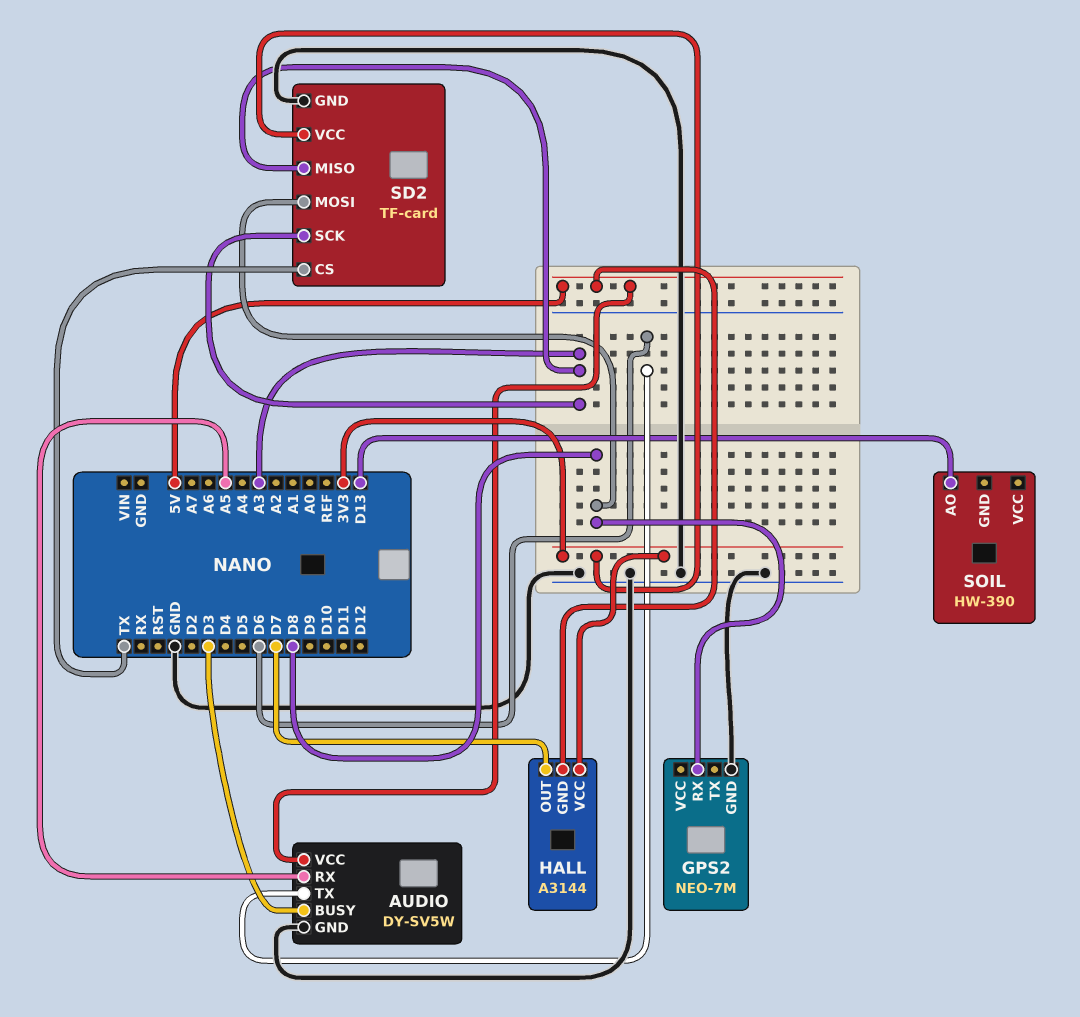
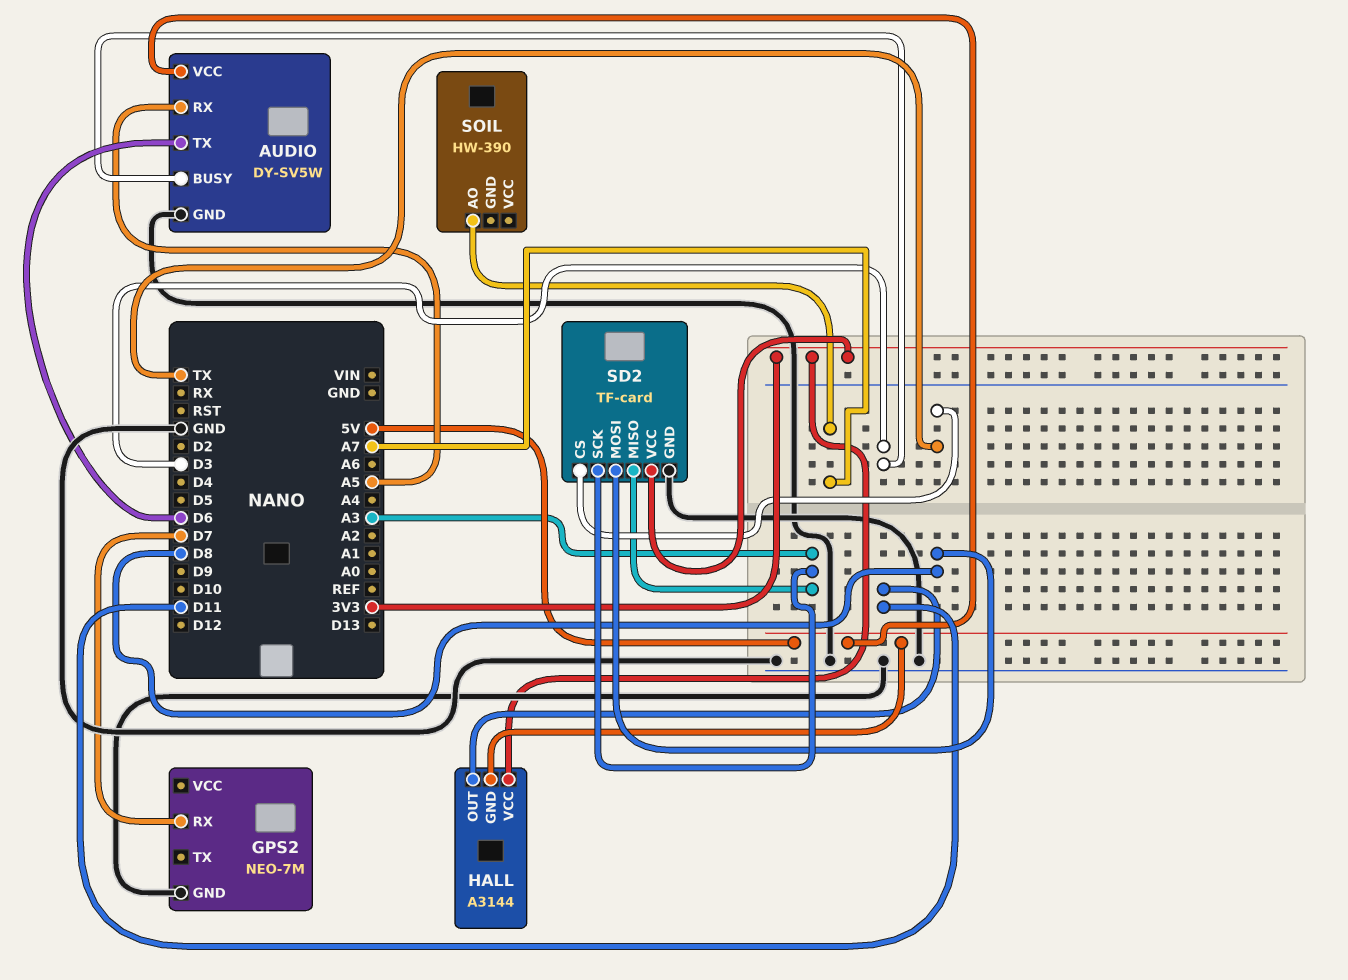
GPS2 pin RX: D8 -> D7
HALL pin OUT: D7 -> D11
SOIL pin AO: D13 -> A7

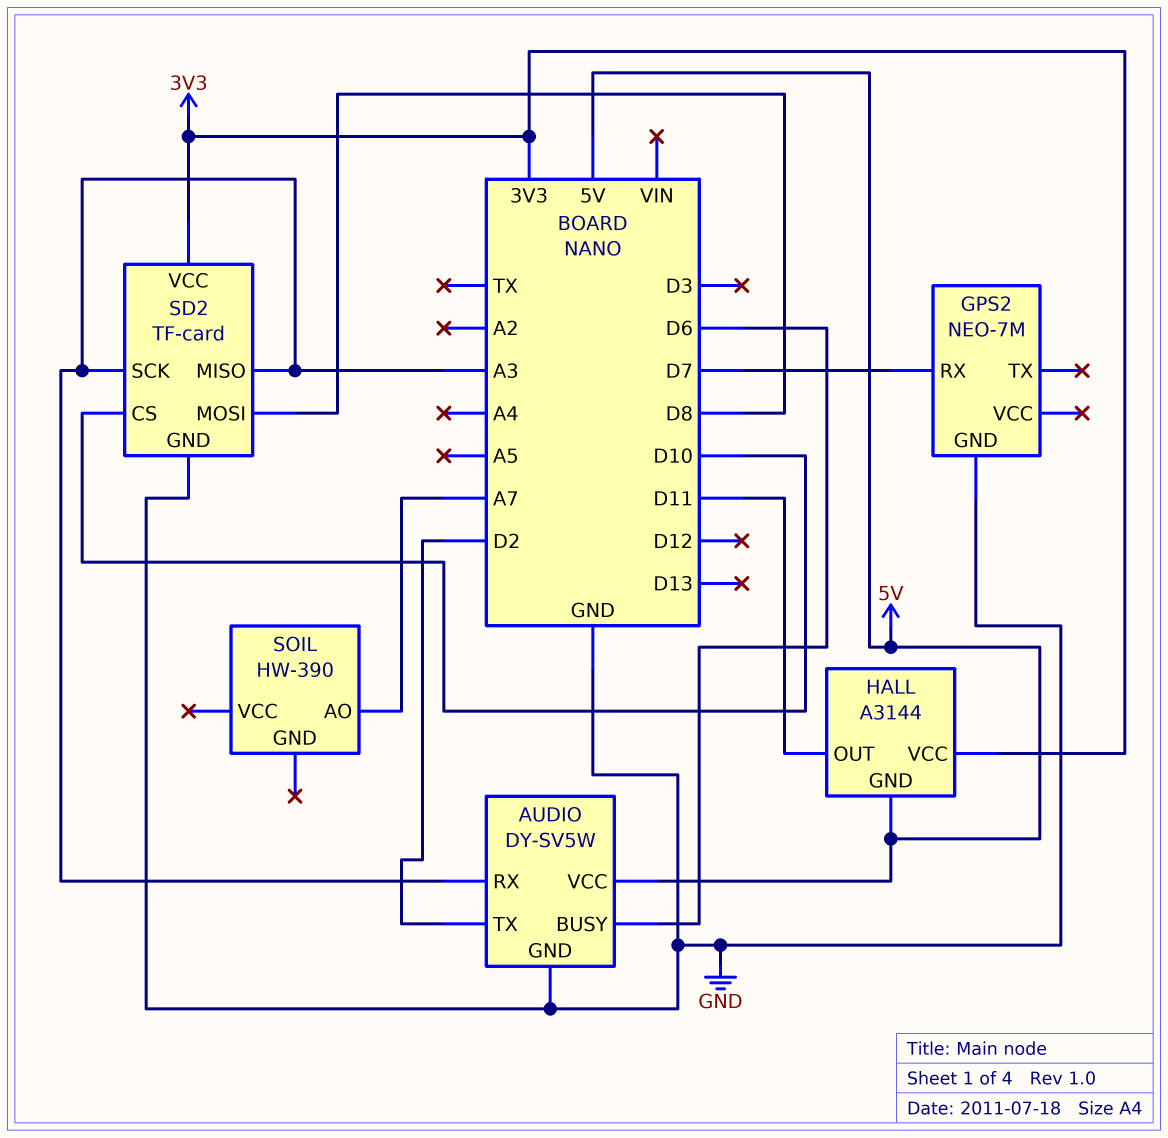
AUDIO pin BUSY: D3 -> D6
AUDIO pin RX: A5 -> A3
AUDIO pin TX: D6 -> D2
SD2 pin CS: TX -> D10

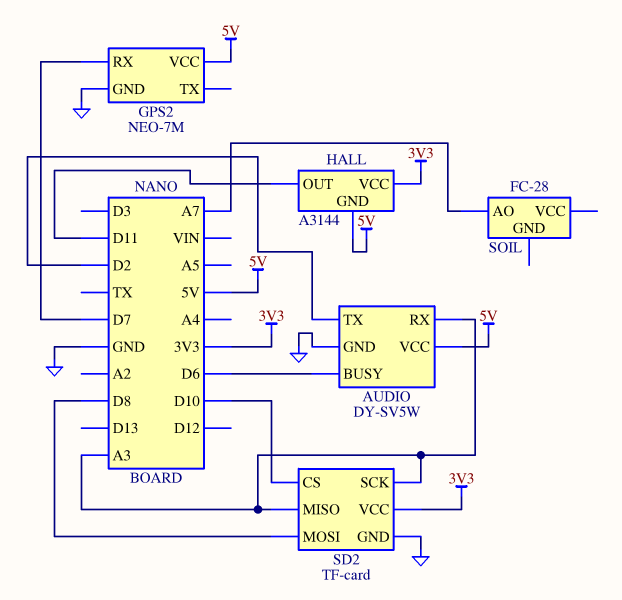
GPS2 pin VCC: none -> 5V
SOIL: HW-390 -> FC-28

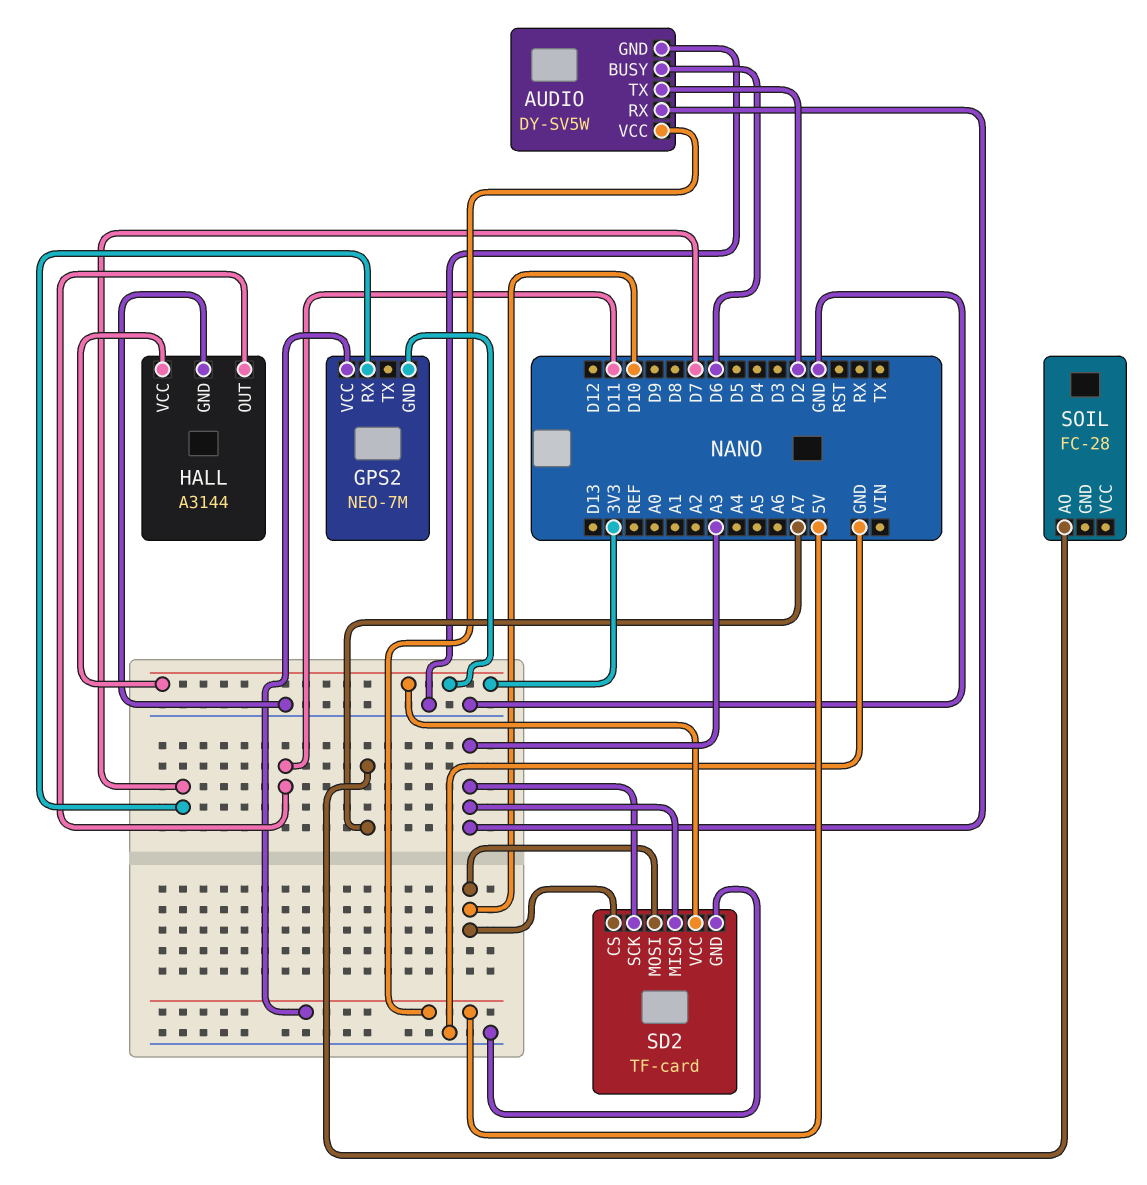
GPS2 pin GND: GND -> 3V3
HALL pin GND: 5V -> GND
SD2 pin MOSI: D8 -> D10

